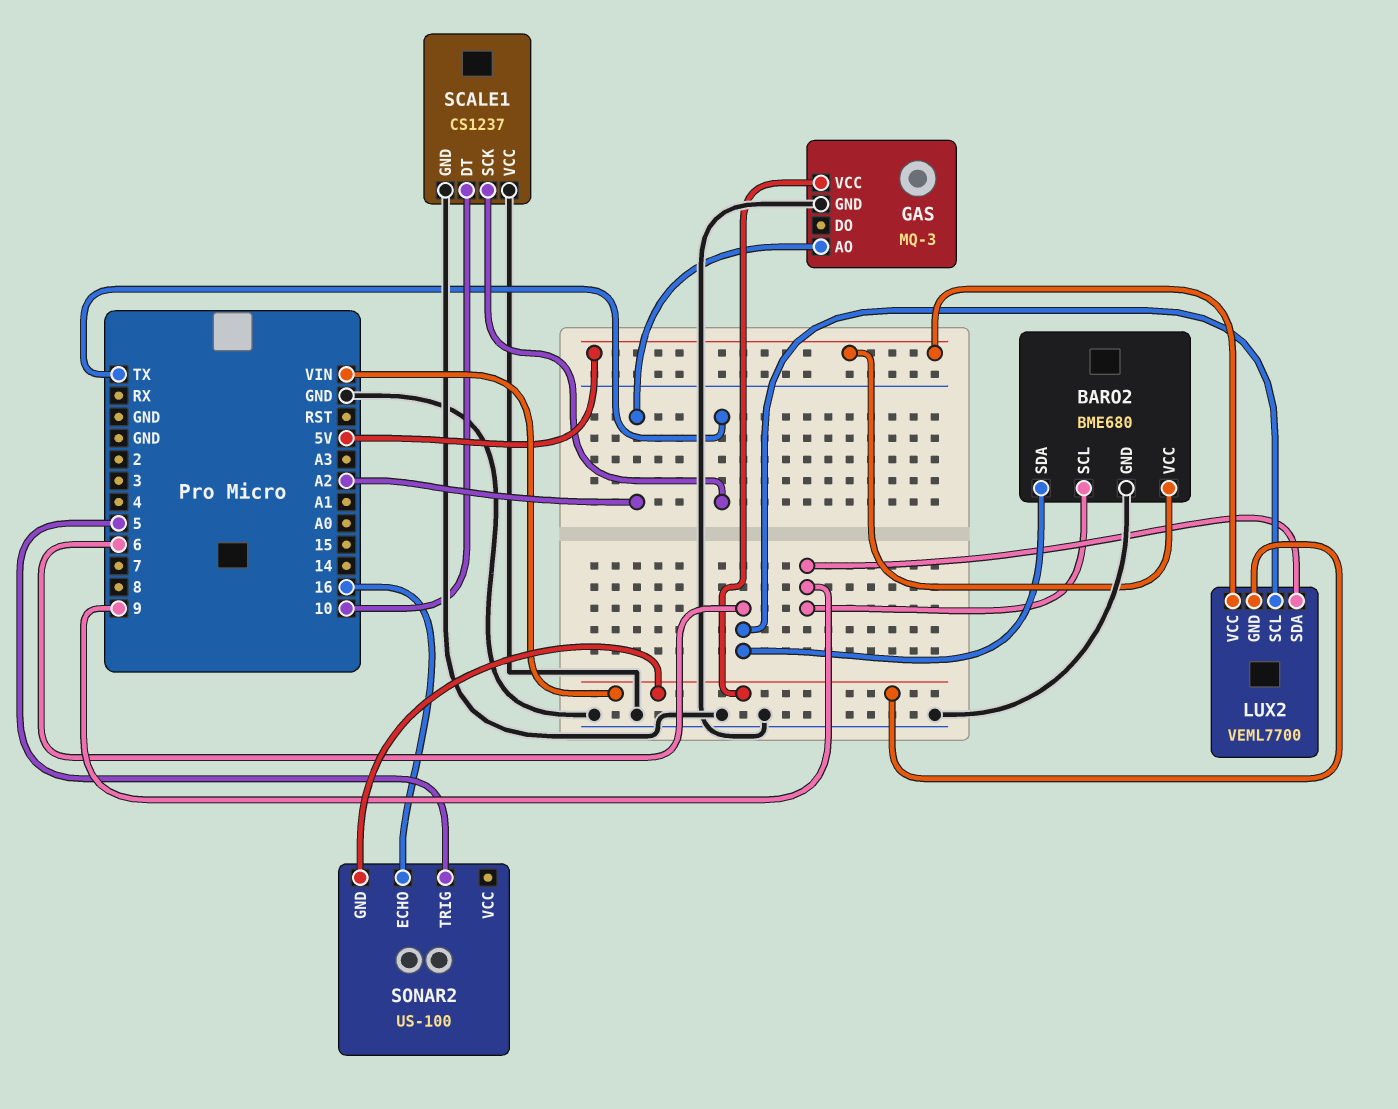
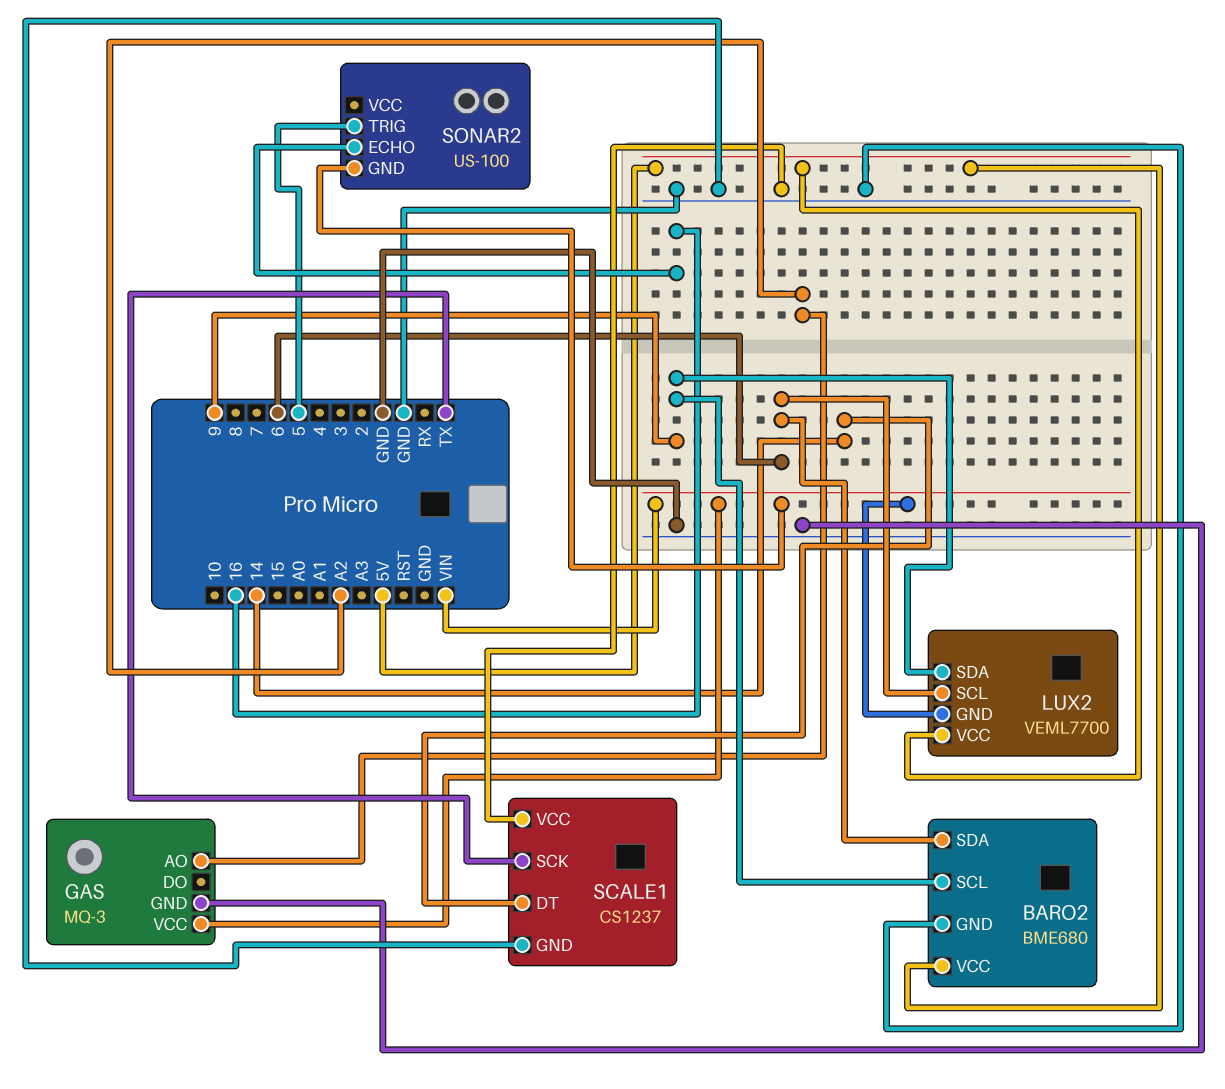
SCALE1 pin DT: 10 -> 14

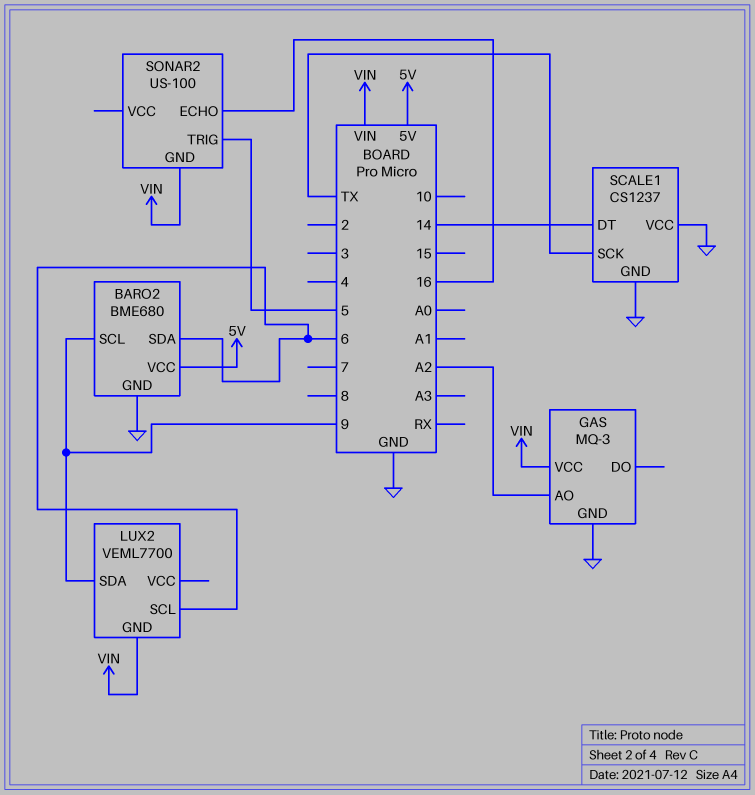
LUX2 pin VCC: 5V -> none

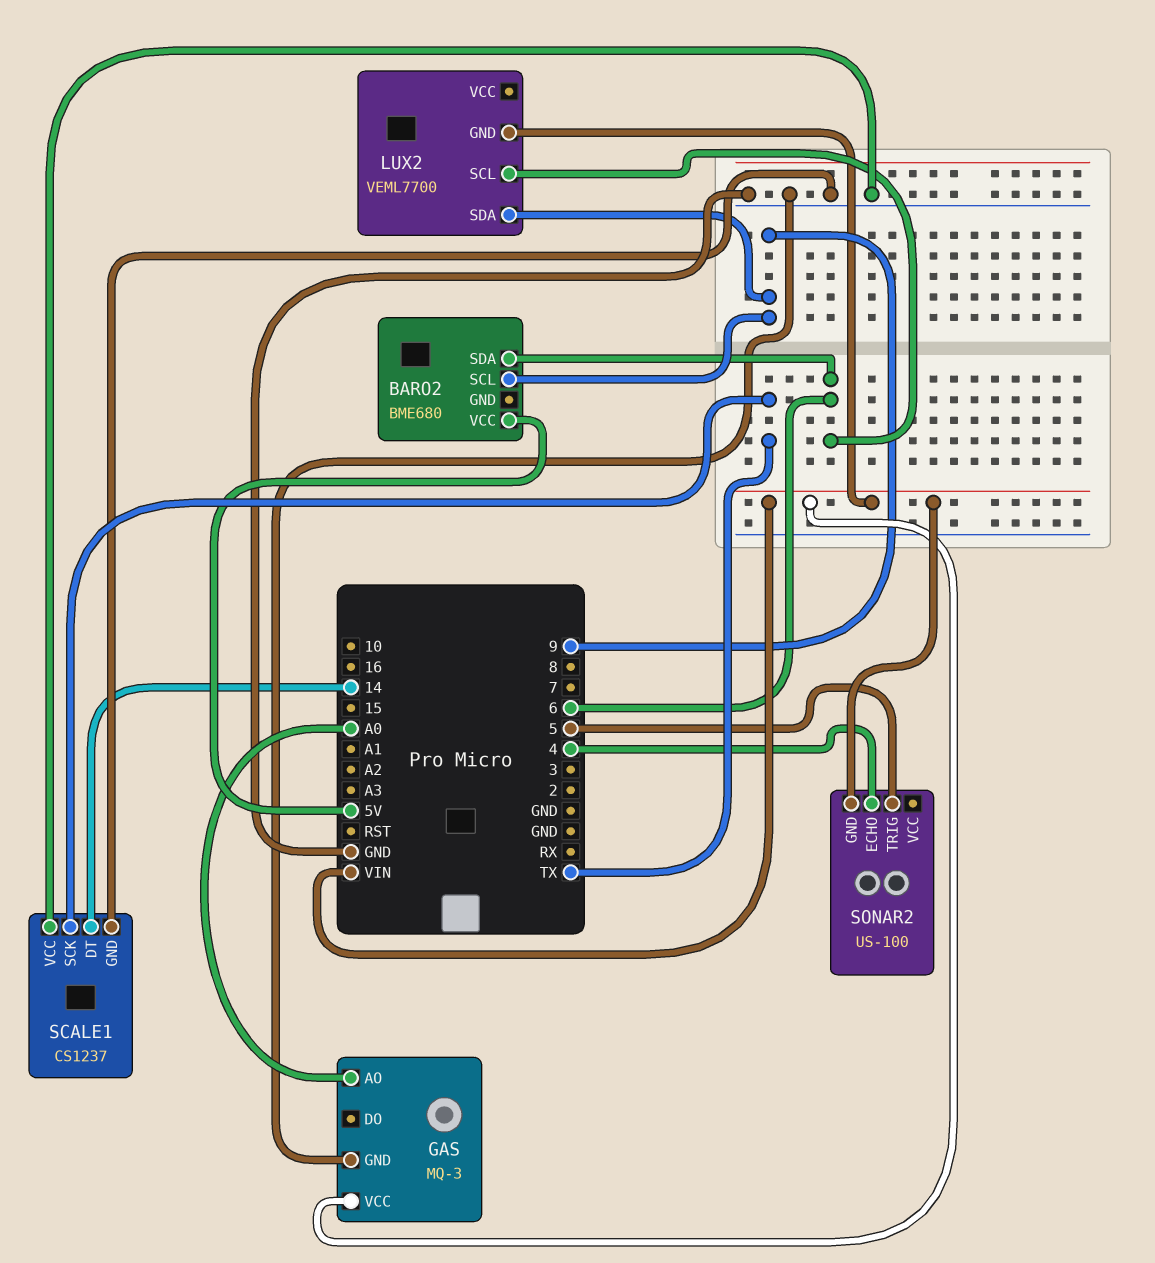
BARO2 pin GND: GND -> none
GAS pin AO: A2 -> A0
SONAR2 pin ECHO: 16 -> 4

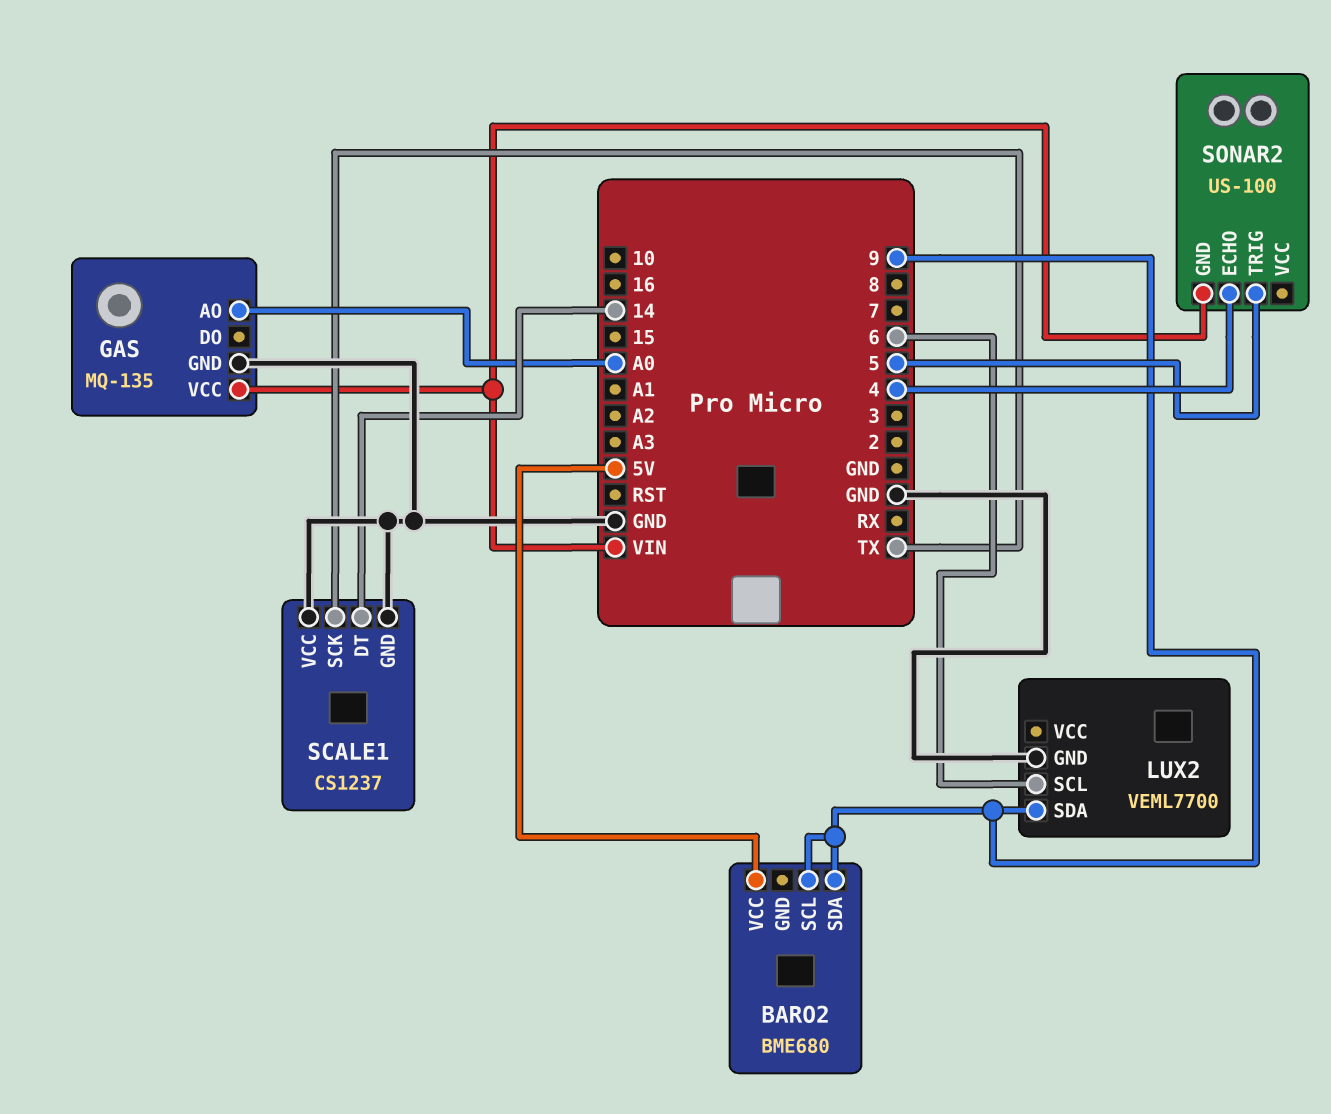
BARO2 pin SDA: 6 -> 9
GAS: MQ-3 -> MQ-135
LUX2 pin GND: VIN -> GND

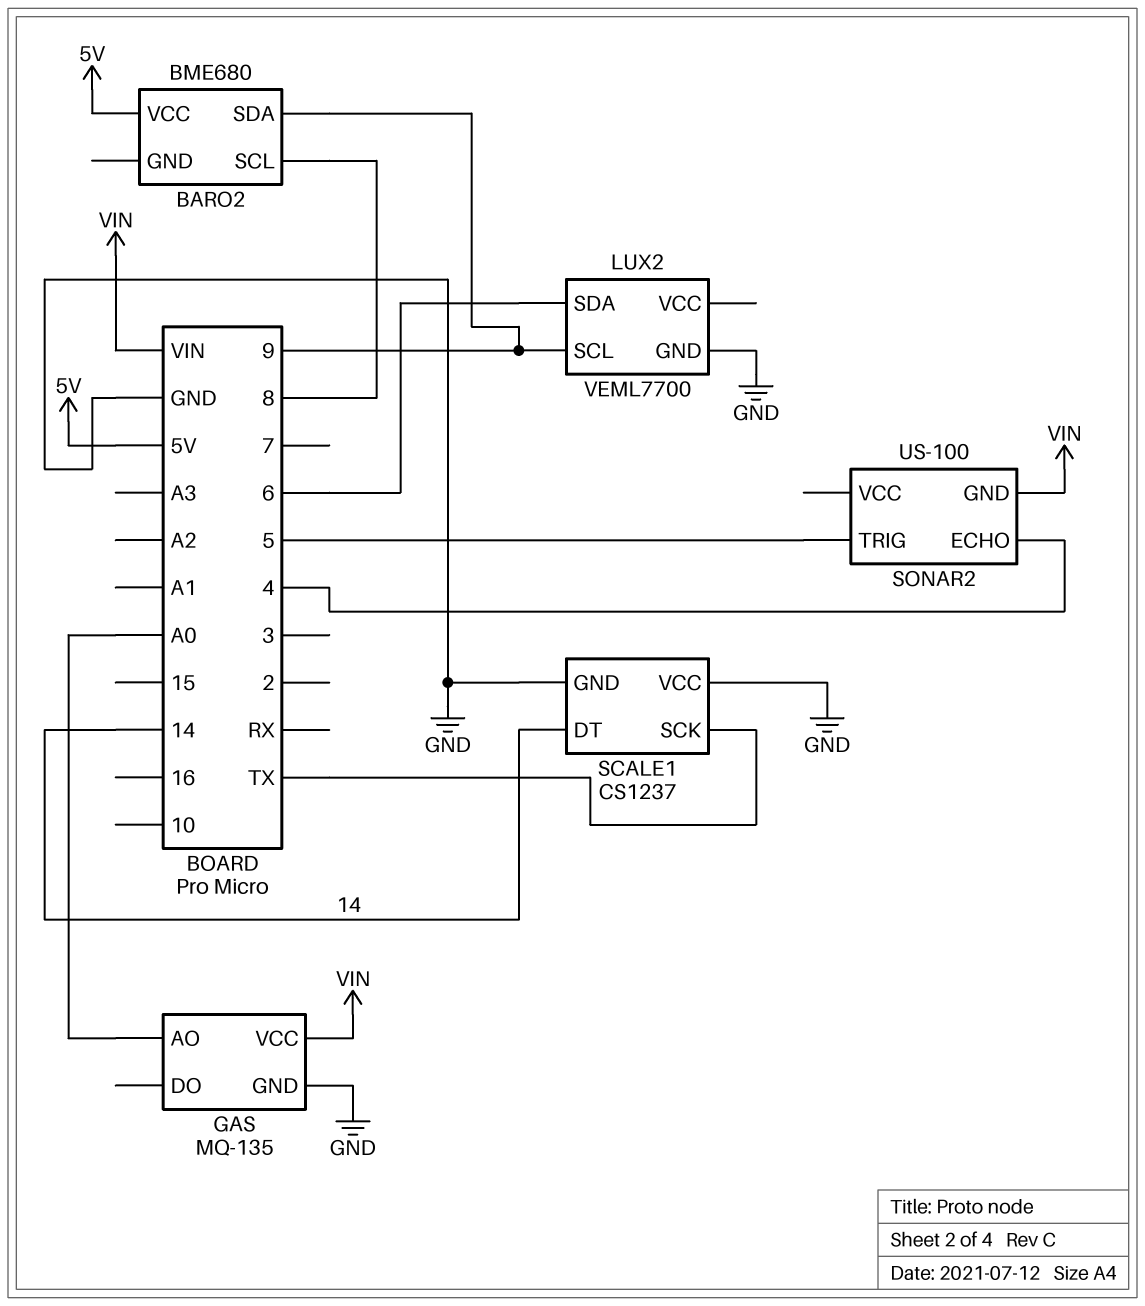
BARO2 pin SCL: 9 -> 8
LUX2 pin SCL: 6 -> 9
LUX2 pin SDA: 9 -> 6

